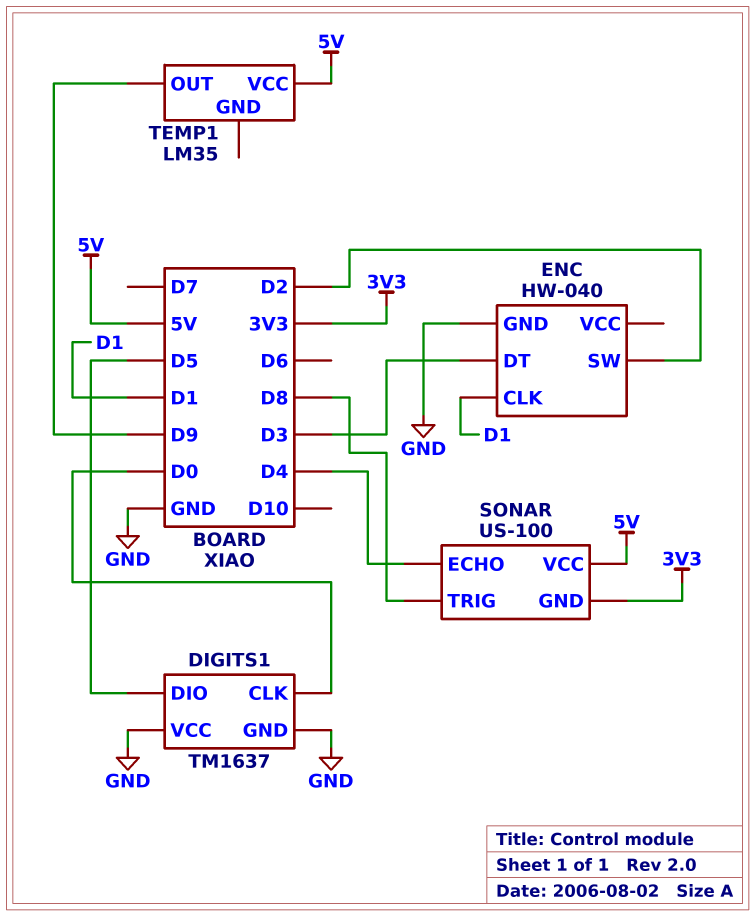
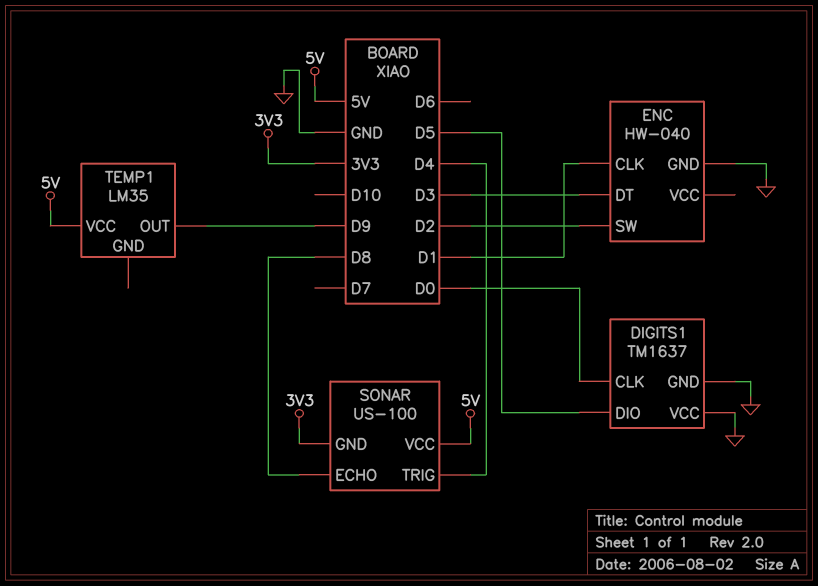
SONAR pin ECHO: D4 -> D8
SONAR pin TRIG: D8 -> D4

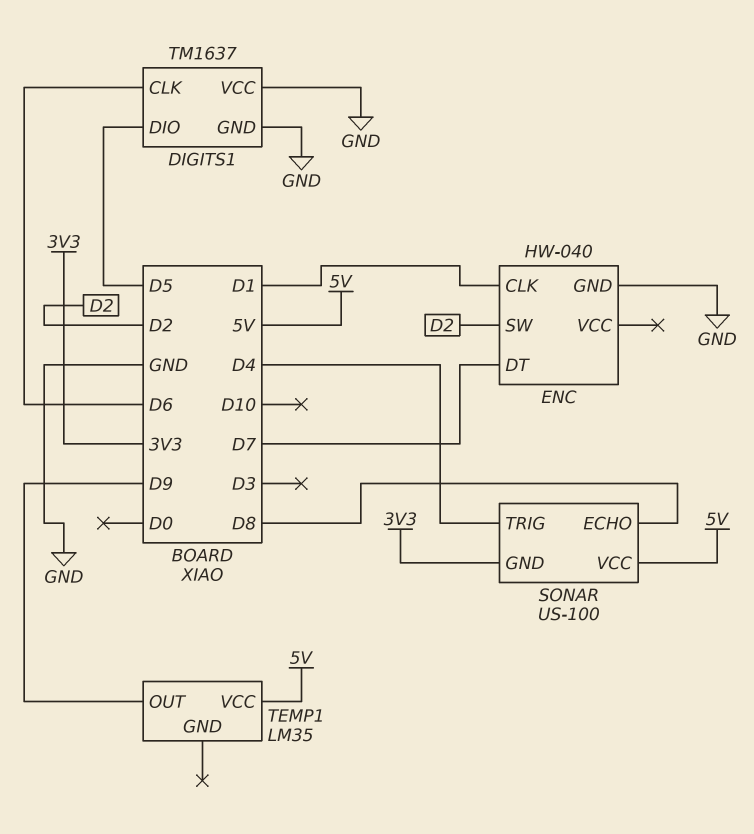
DIGITS1 pin CLK: D0 -> D6
ENC pin DT: D3 -> D7

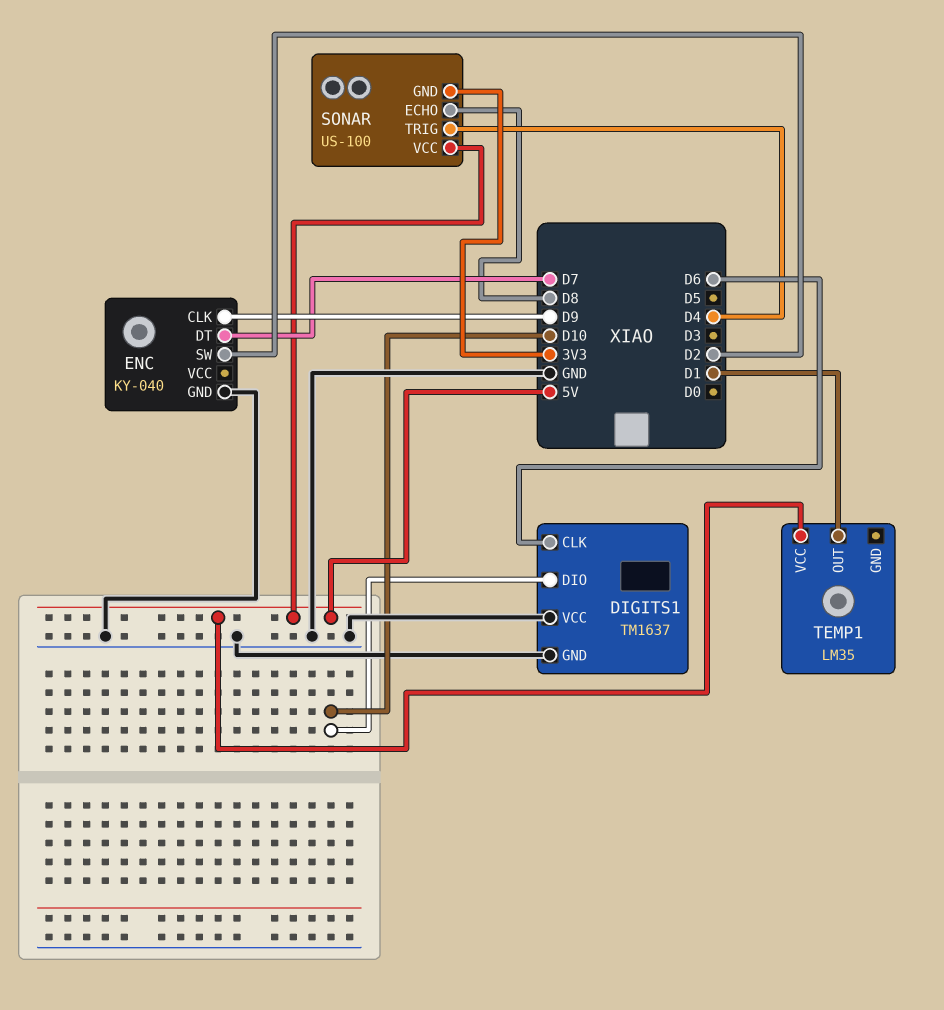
DIGITS1 pin DIO: D5 -> D10
ENC: HW-040 -> KY-040
ENC pin CLK: D1 -> D9
TEMP1 pin OUT: D9 -> D1

